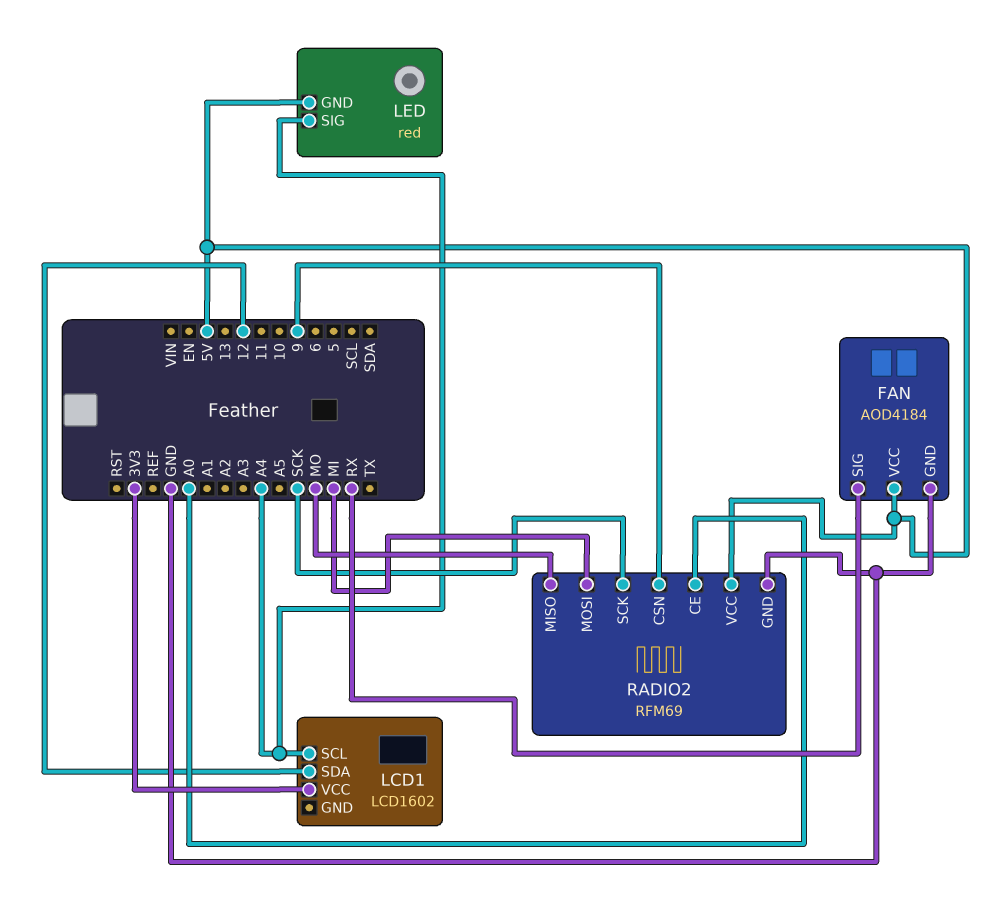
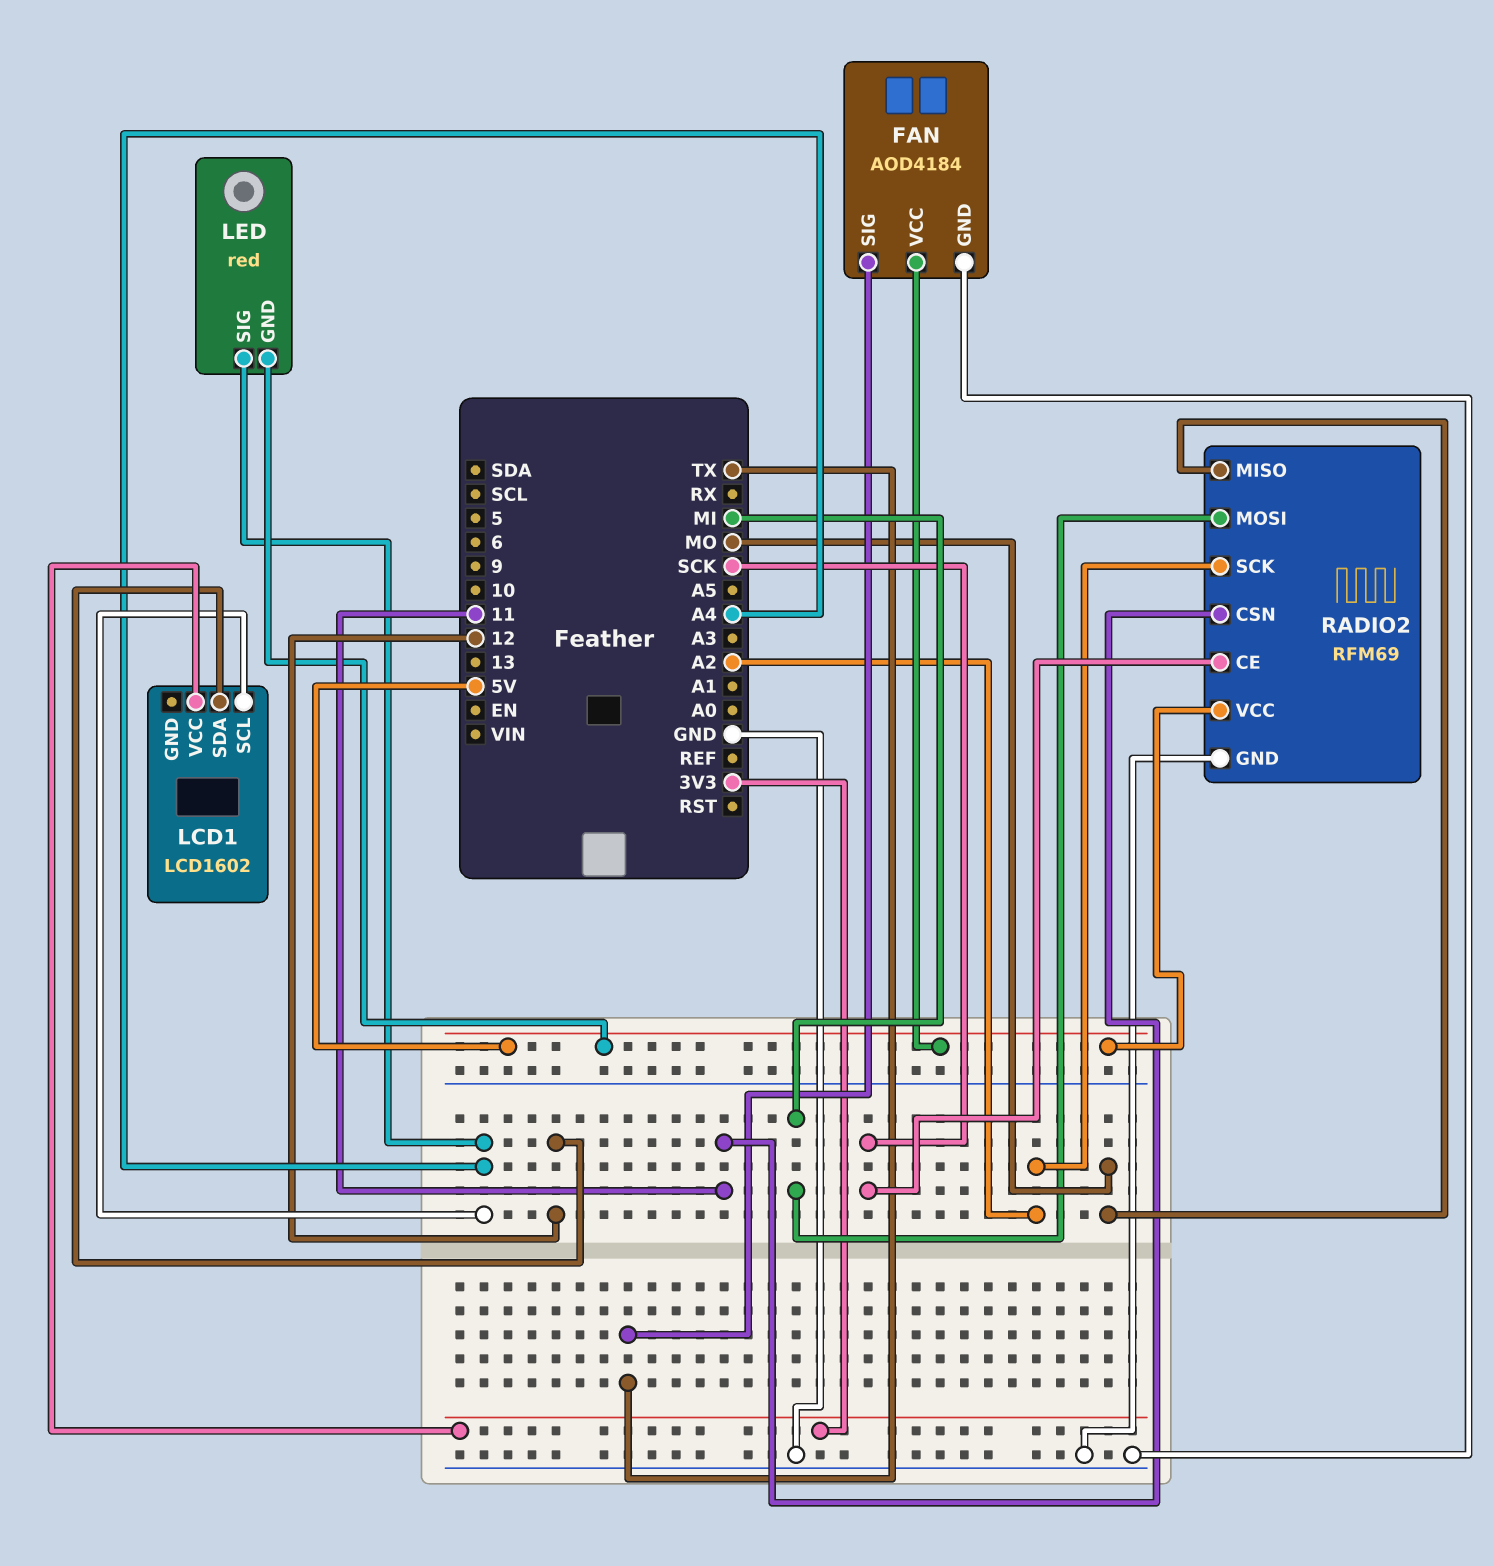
FAN pin SIG: RX -> TX
RADIO2 pin CE: A0 -> SCK
RADIO2 pin CSN: 9 -> 11
RADIO2 pin SCK: SCK -> A2

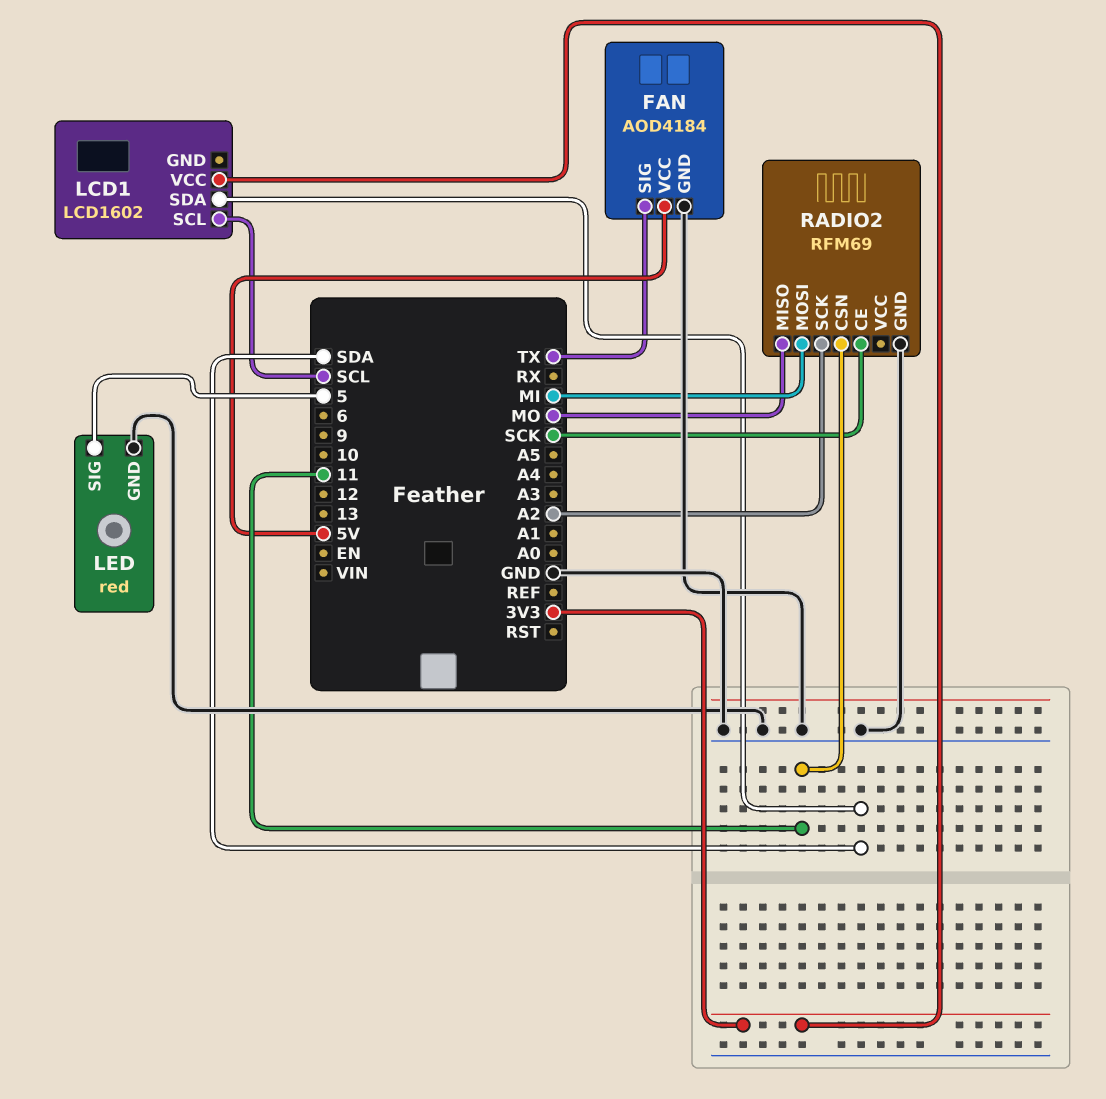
LCD1 pin SCL: A4 -> SCL
LCD1 pin SDA: 12 -> SDA
LED pin GND: 5V -> GND
LED pin SIG: A4 -> 5
RADIO2 pin VCC: 5V -> none

